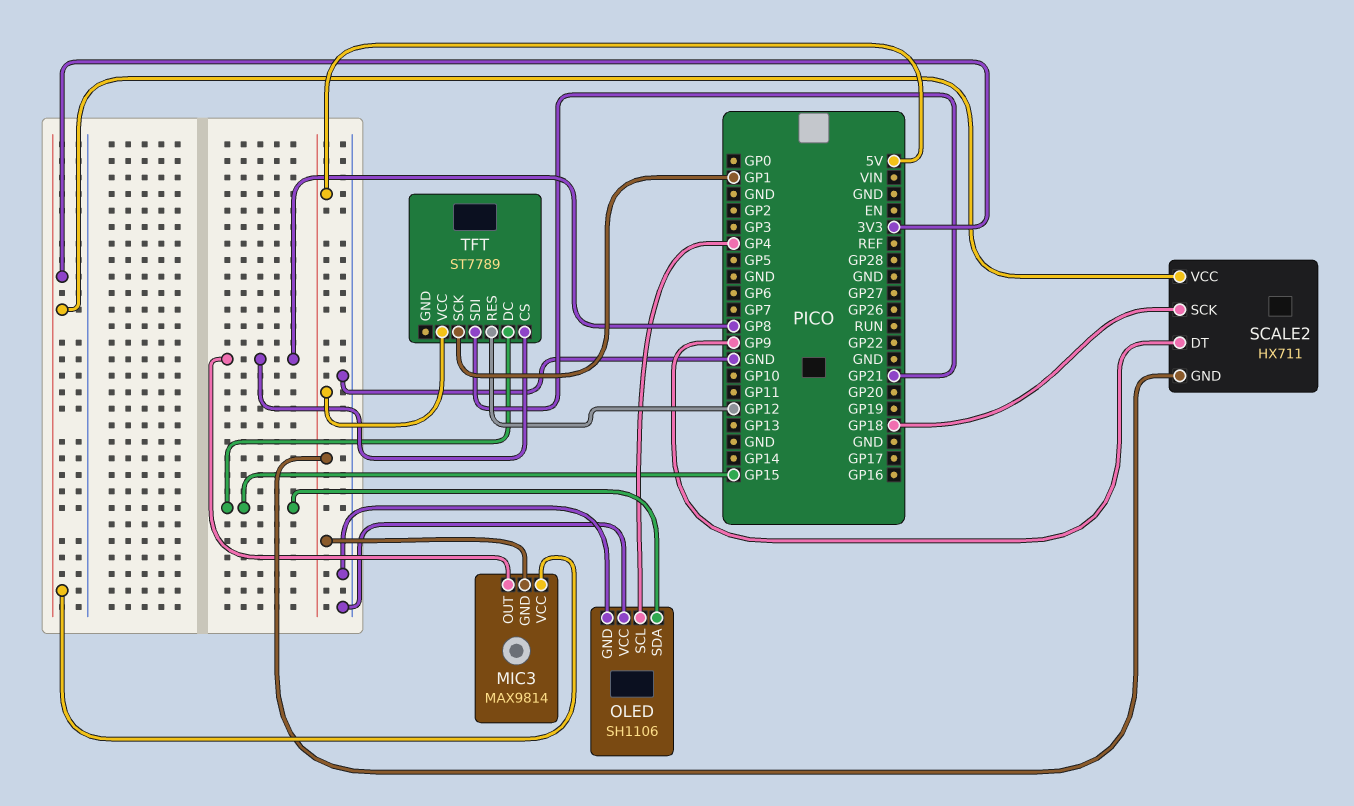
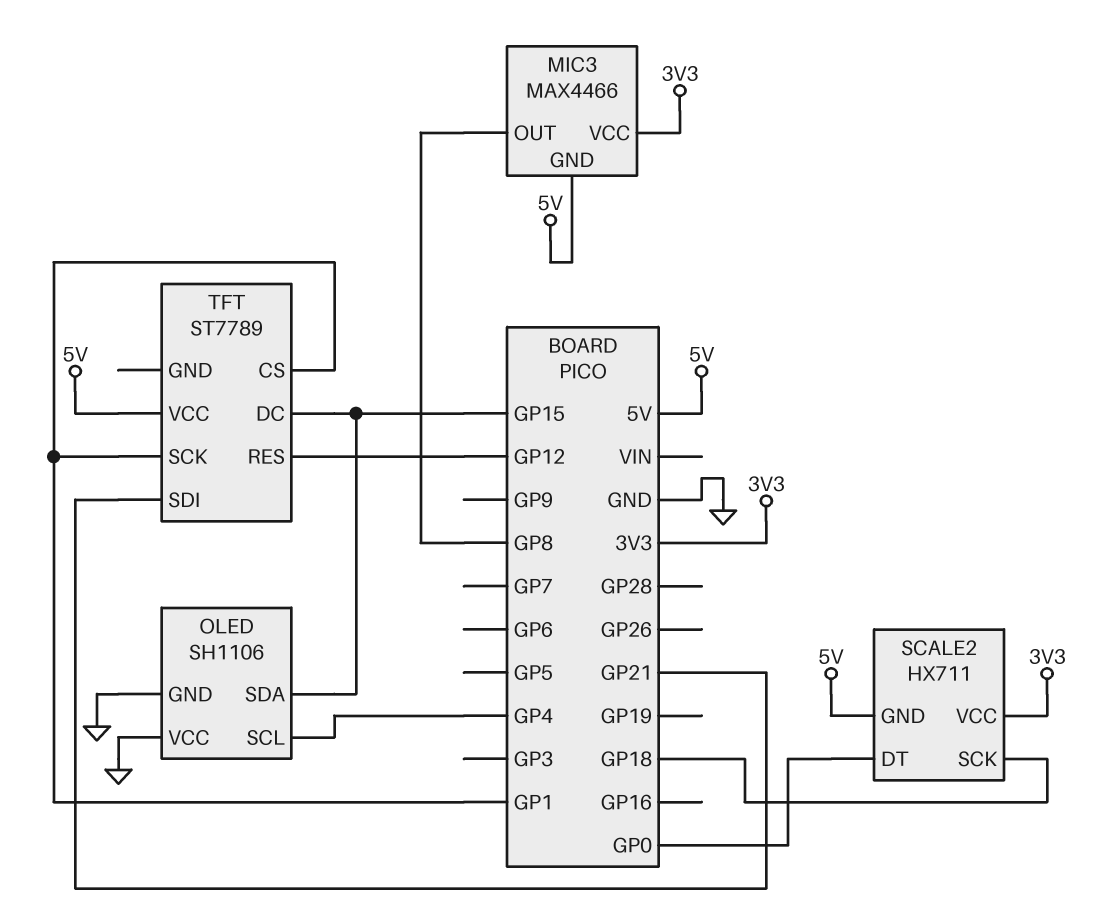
MIC3: MAX9814 -> MAX4466
SCALE2 pin DT: GP9 -> GP0
TFT pin CS: GP8 -> GP1

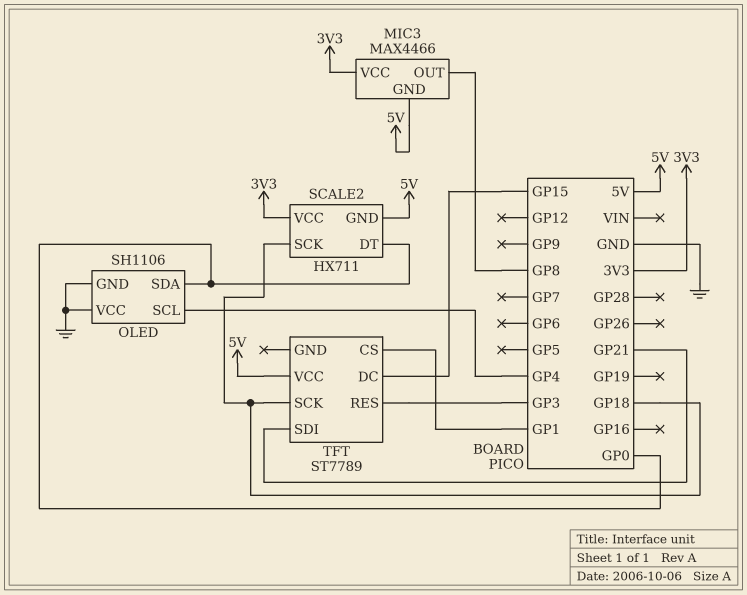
OLED pin SDA: GP15 -> GP0
TFT pin RES: GP12 -> GP3
TFT pin SCK: GP1 -> GP18

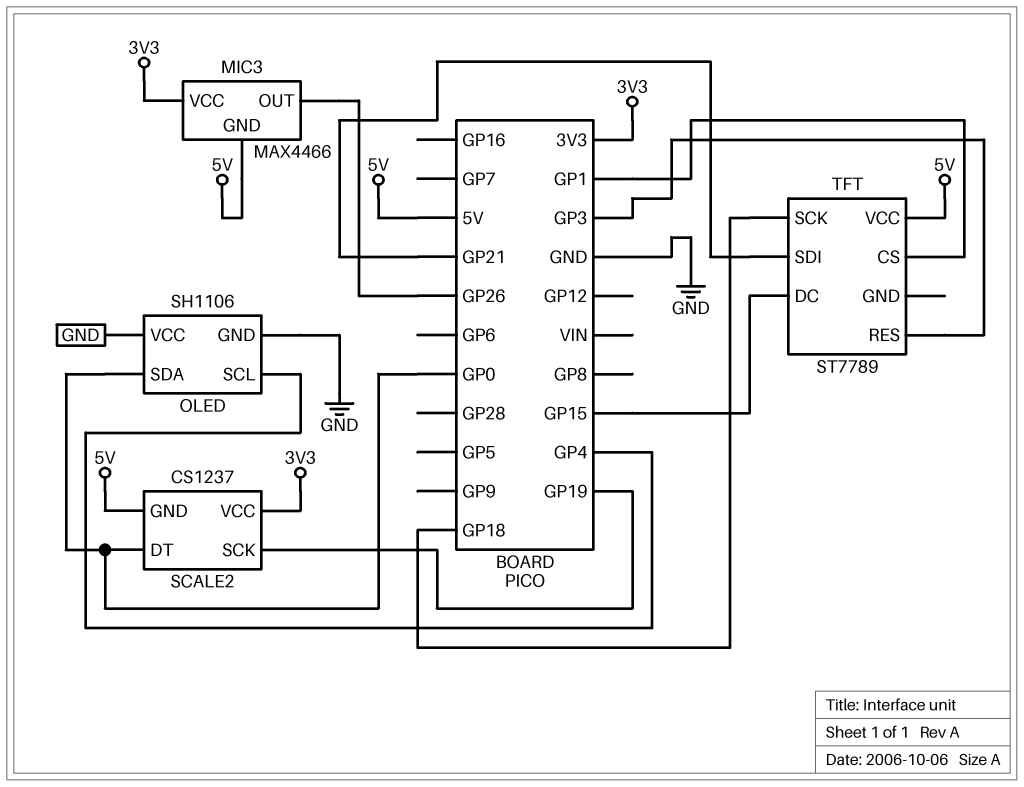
MIC3 pin OUT: GP8 -> GP26
SCALE2: HX711 -> CS1237
SCALE2 pin SCK: GP18 -> GP19

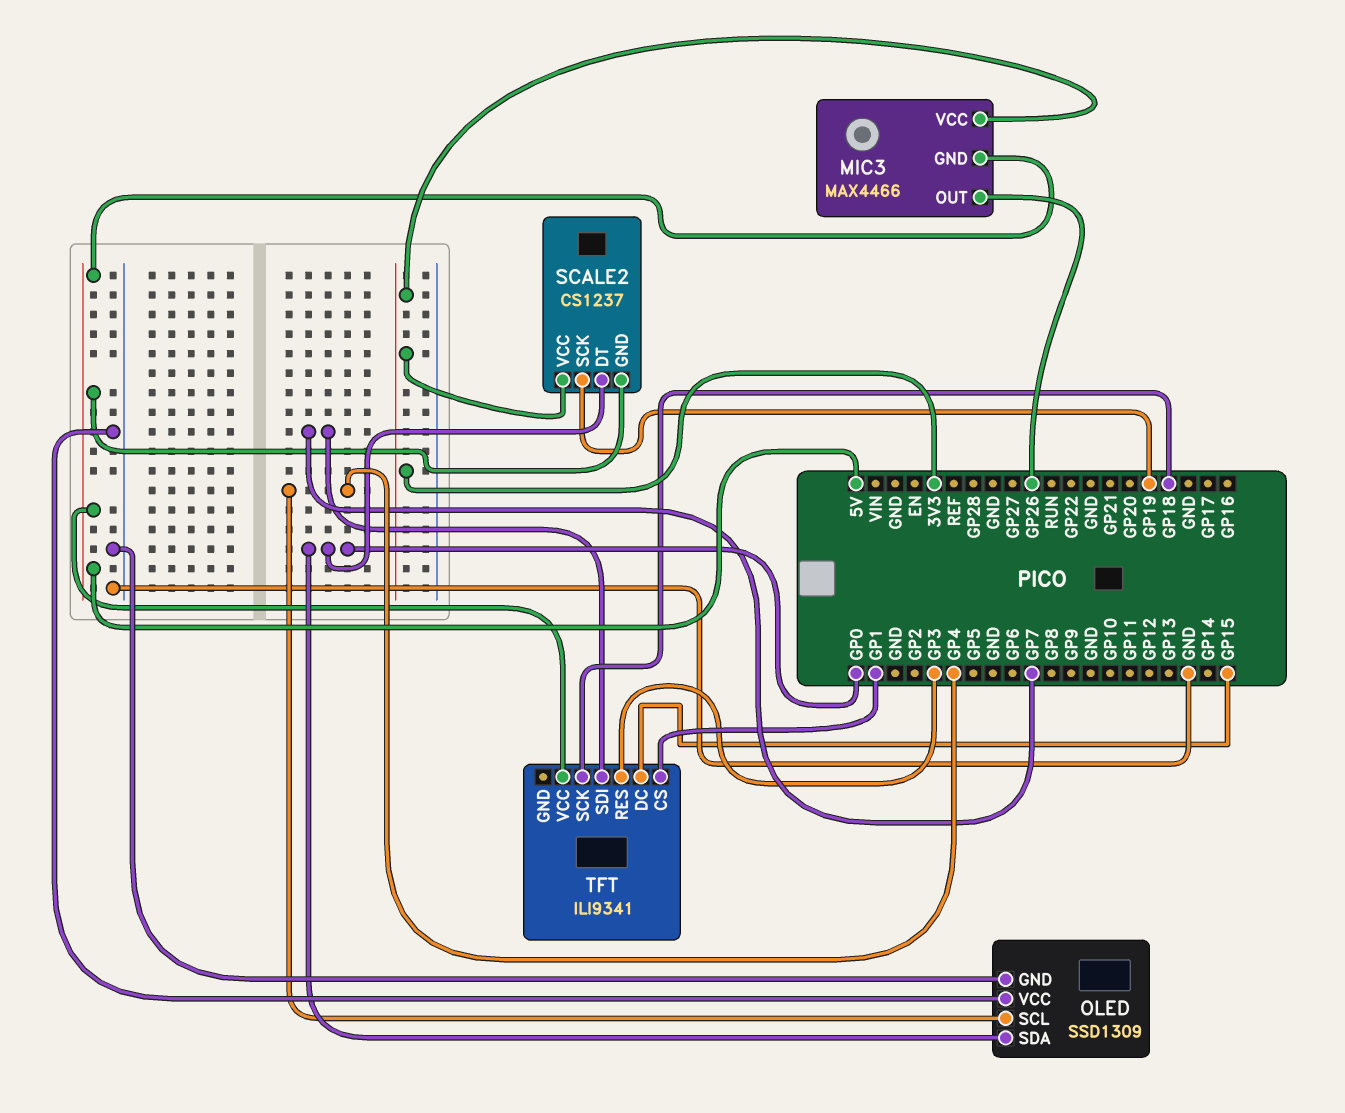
OLED: SH1106 -> SSD1309
TFT: ST7789 -> ILI9341
TFT pin SDI: GP21 -> GP7

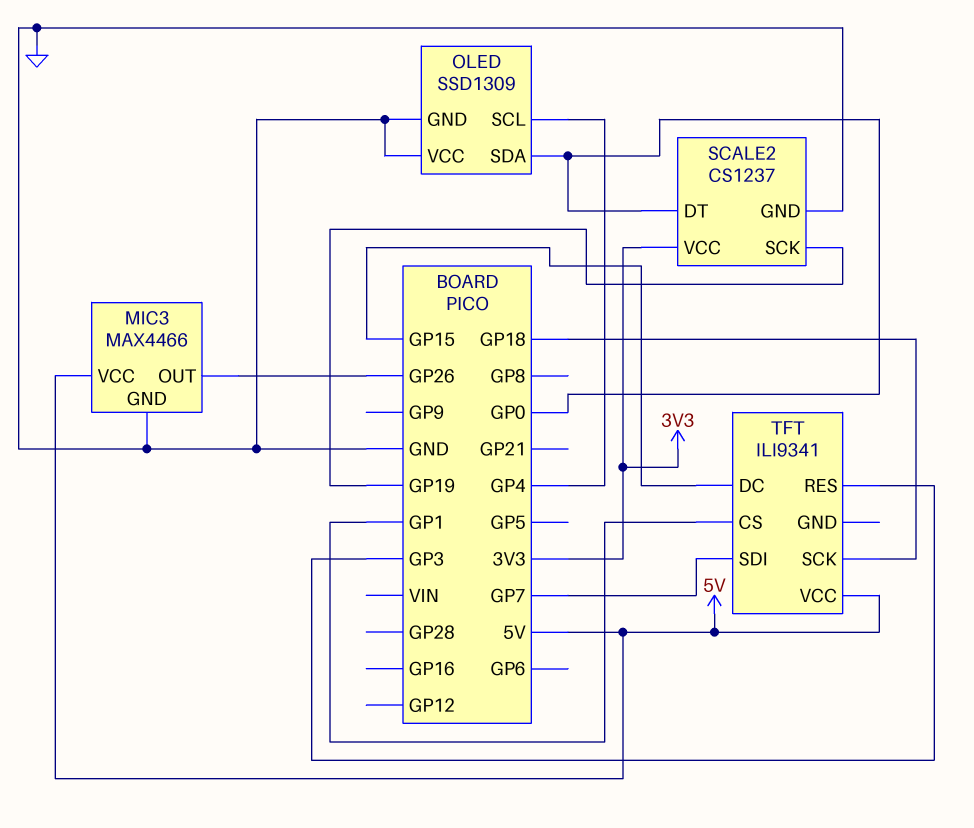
MIC3 pin GND: 5V -> GND
MIC3 pin VCC: 3V3 -> 5V
SCALE2 pin GND: 5V -> GND

